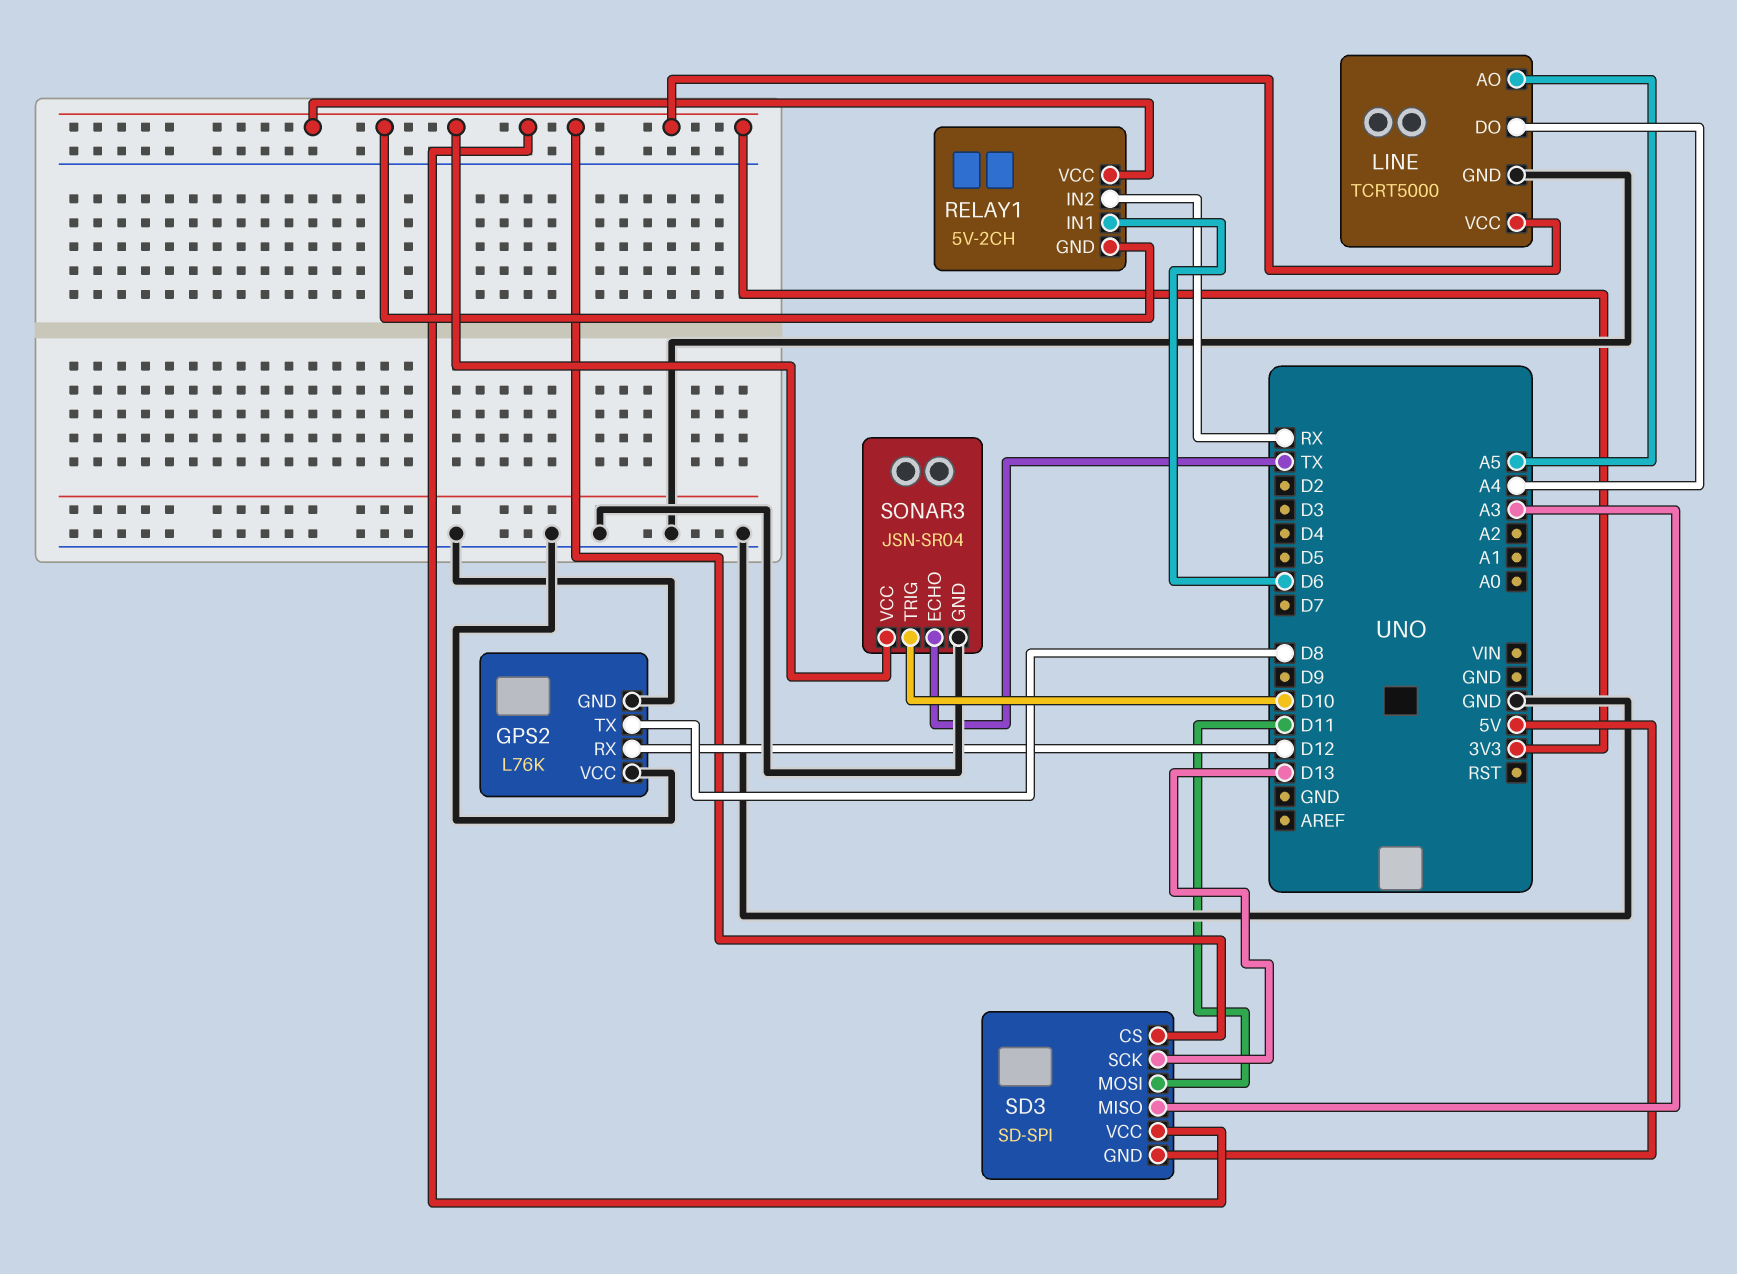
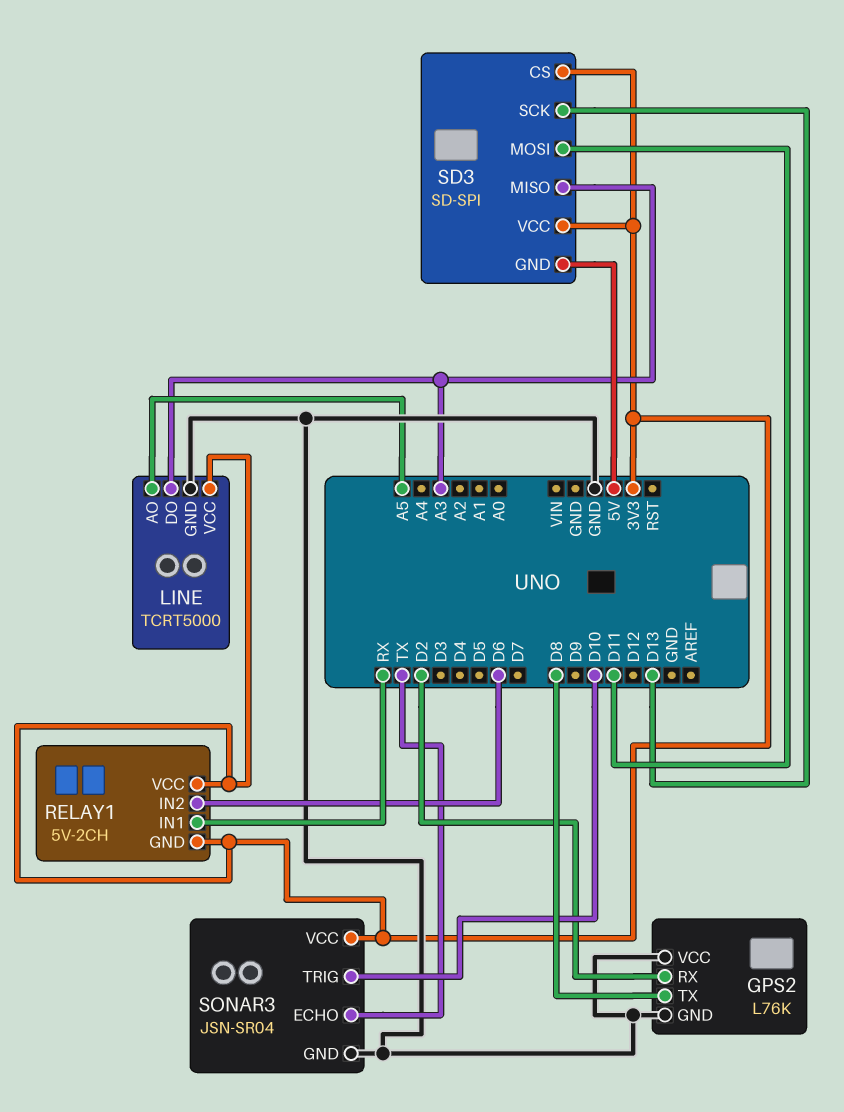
GPS2 pin RX: D12 -> D2
LINE pin DO: A4 -> A3
RELAY1 pin IN1: D6 -> RX
RELAY1 pin IN2: RX -> D6

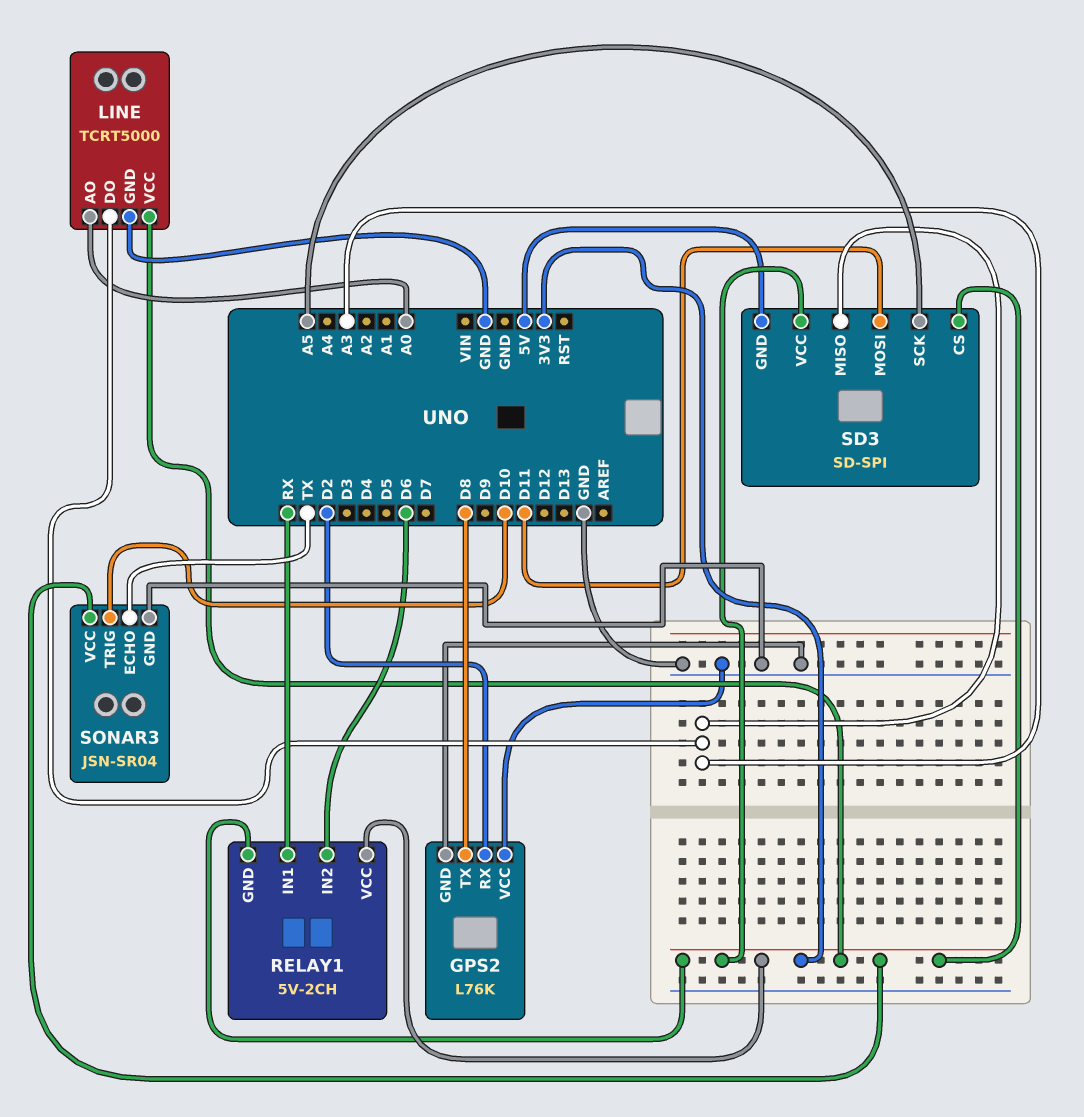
LINE pin AO: A5 -> A0
SD3 pin SCK: D13 -> A5

